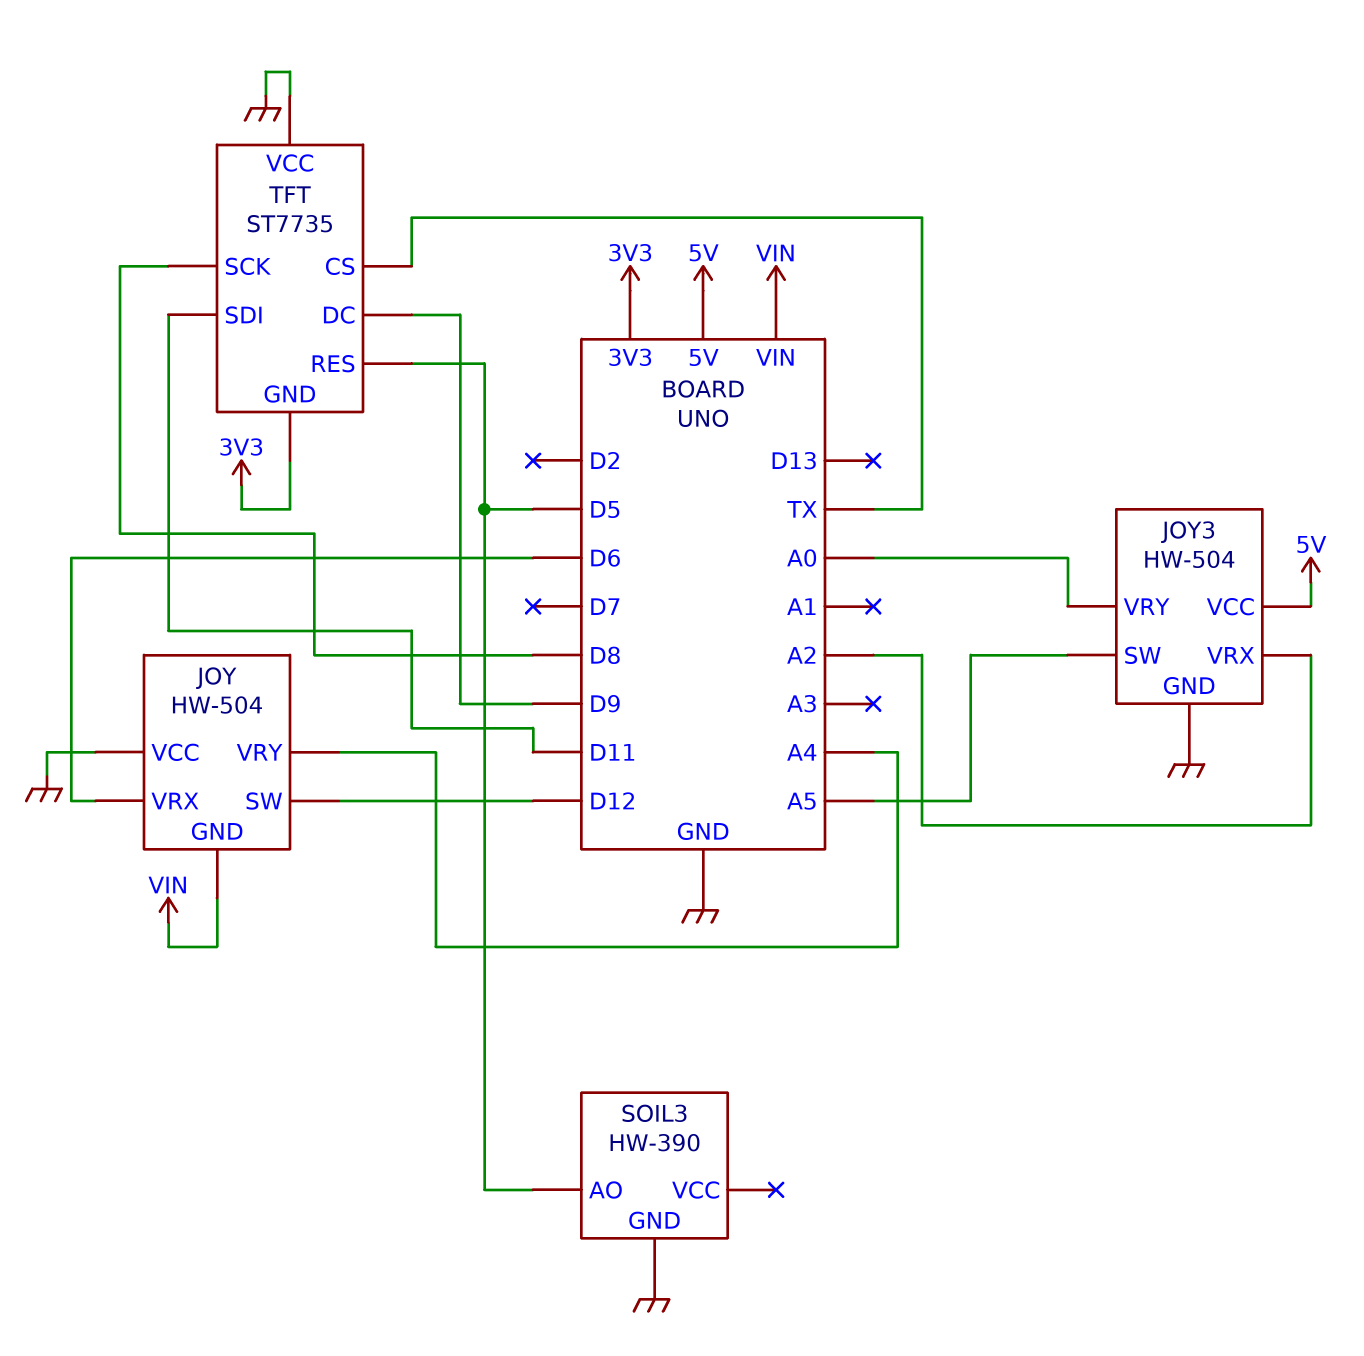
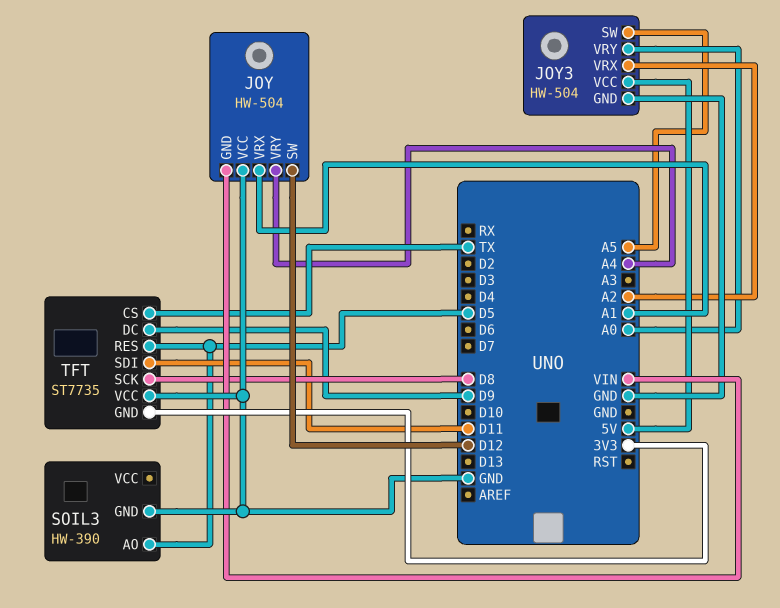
JOY pin VRX: D6 -> A1

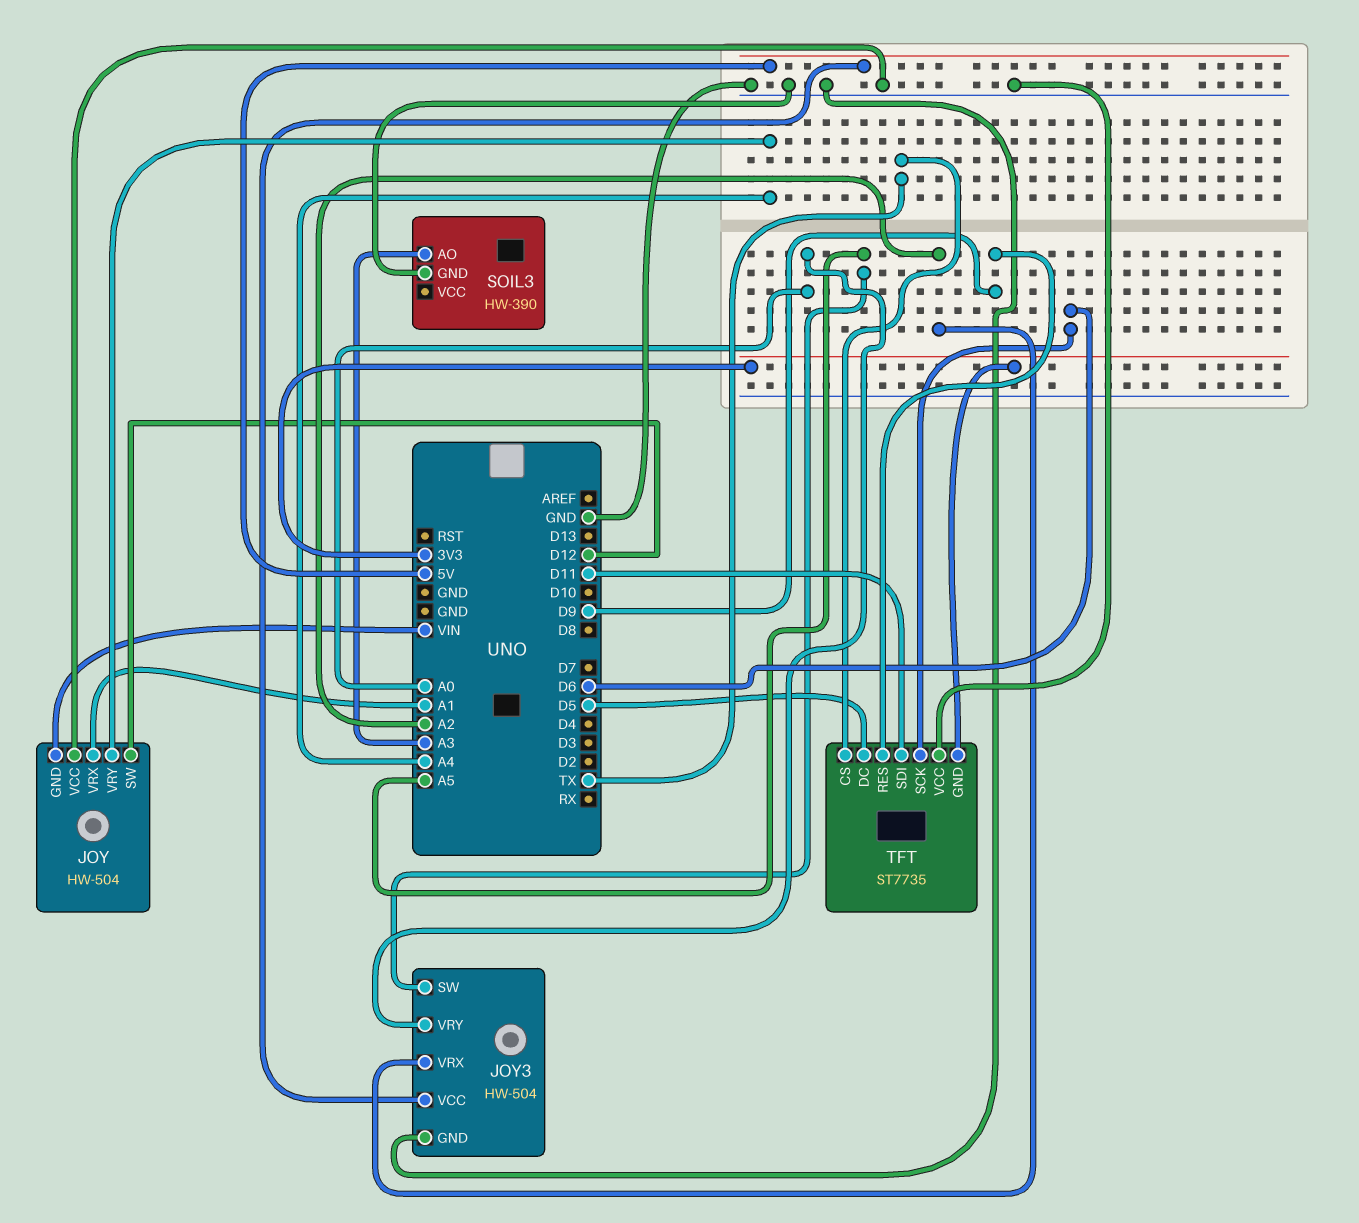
SOIL3 pin AO: D5 -> A3
TFT pin DC: D9 -> D5
TFT pin RES: D5 -> D9
TFT pin SCK: D8 -> D6

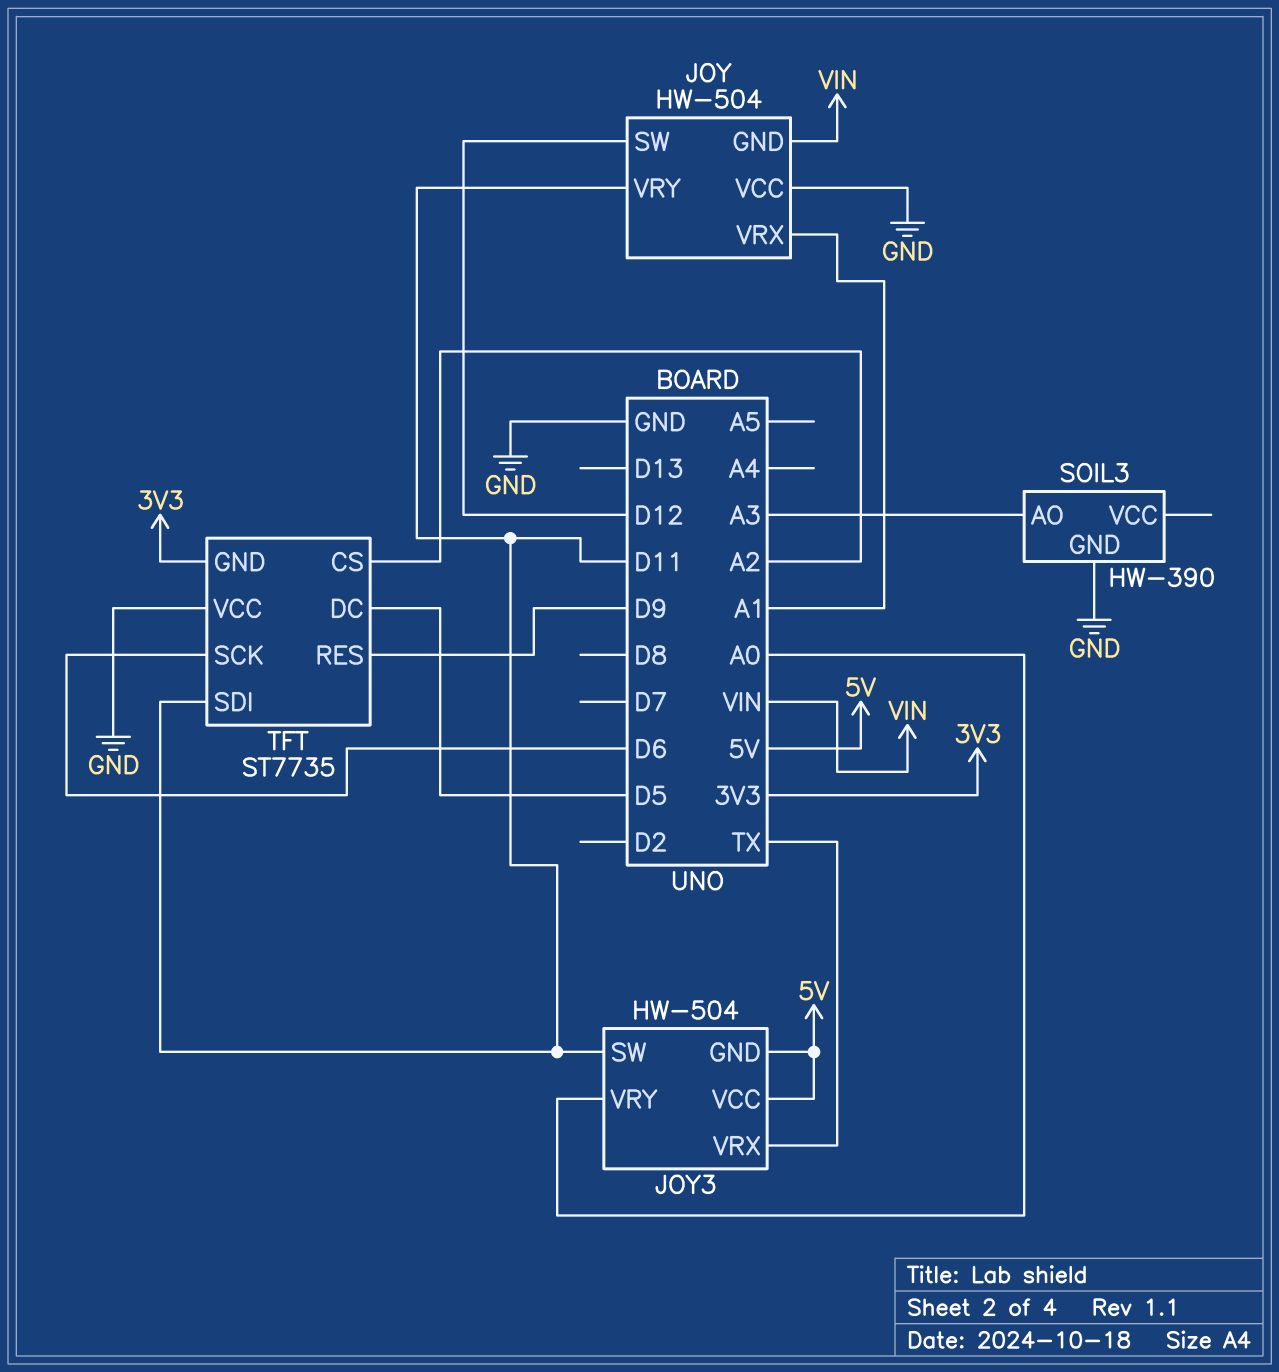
JOY pin VRY: A4 -> D11
JOY3 pin GND: GND -> 5V
JOY3 pin SW: A5 -> D11
JOY3 pin VRX: A2 -> TX
TFT pin CS: TX -> A2

